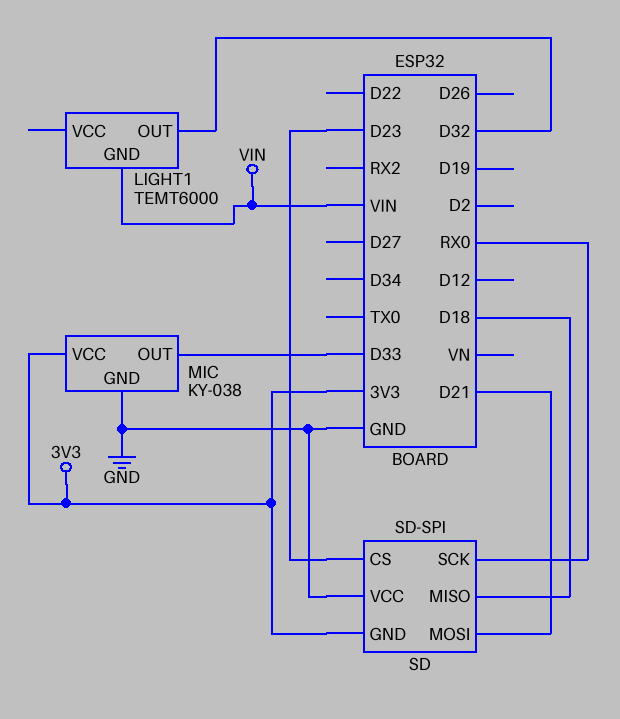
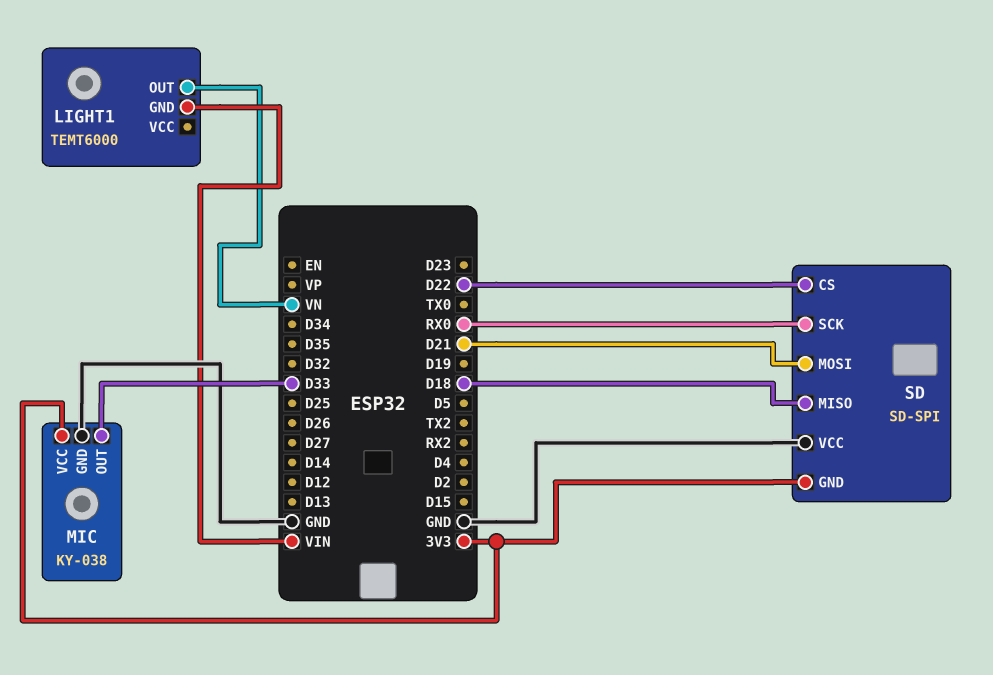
LIGHT1 pin OUT: D32 -> VN
SD pin CS: D23 -> D22

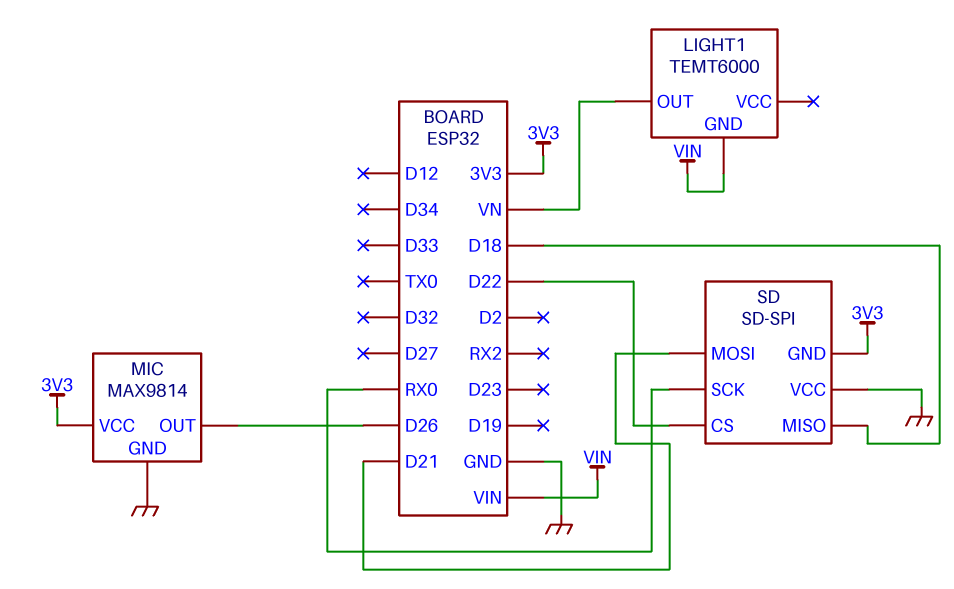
MIC: KY-038 -> MAX9814
MIC pin OUT: D33 -> D26

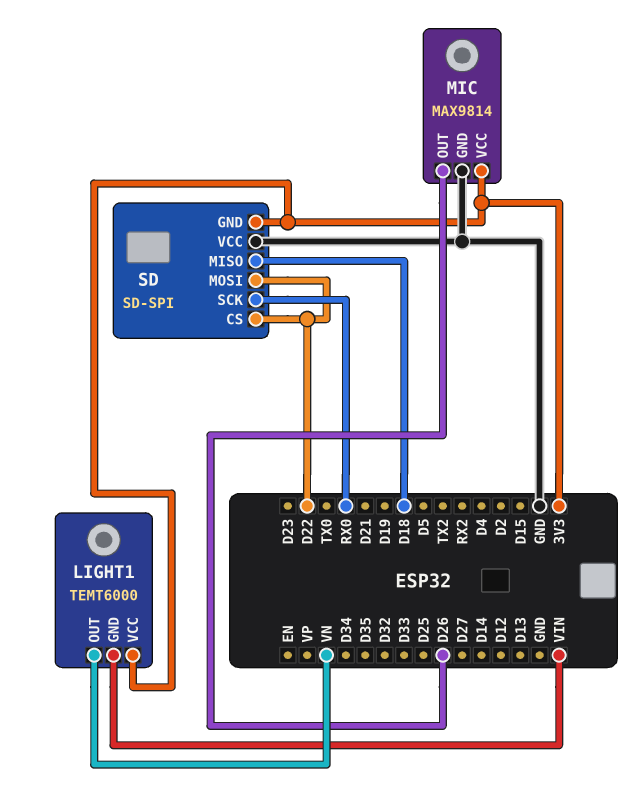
LIGHT1 pin VCC: none -> 3V3
SD pin MOSI: D21 -> D22

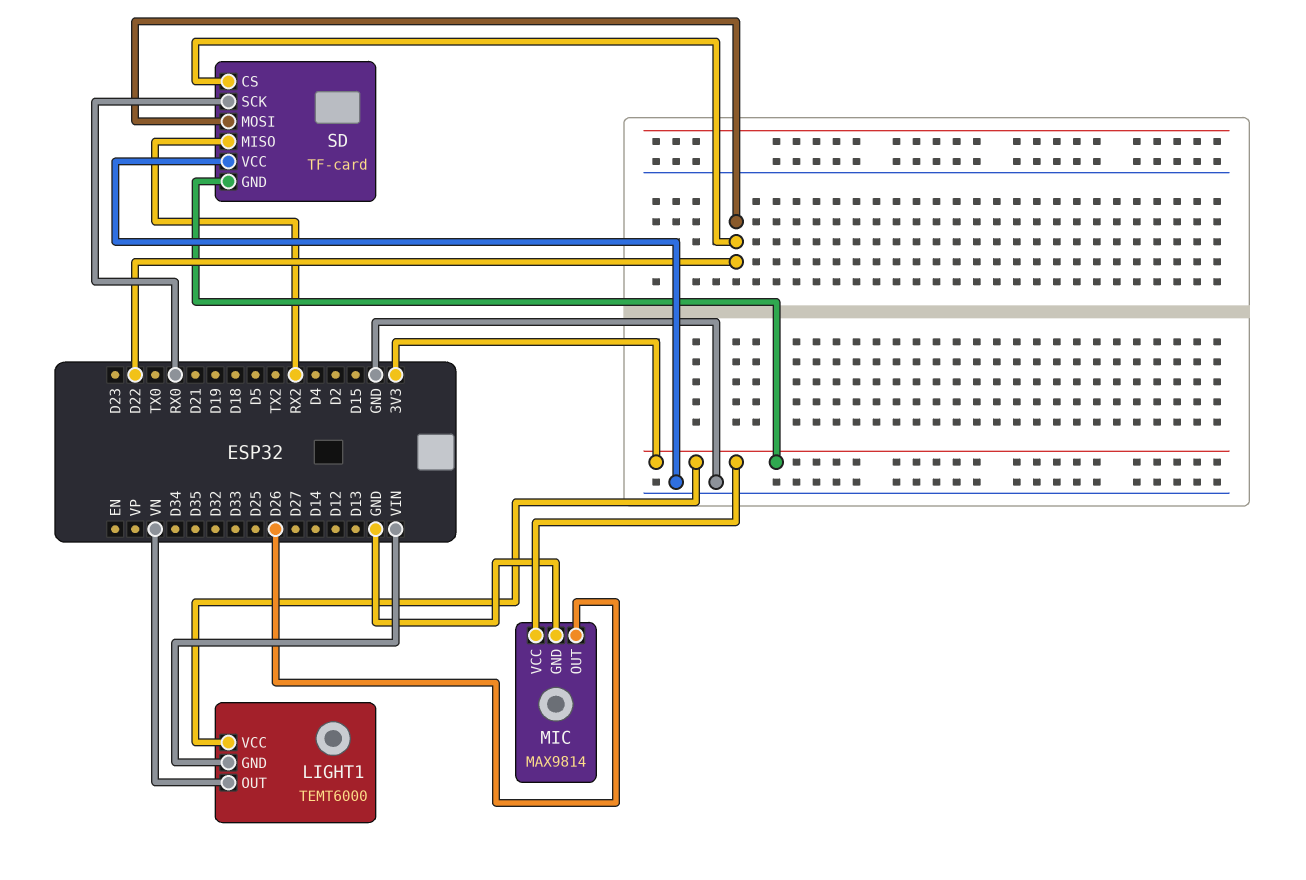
SD: SD-SPI -> TF-card
SD pin MISO: D18 -> RX2

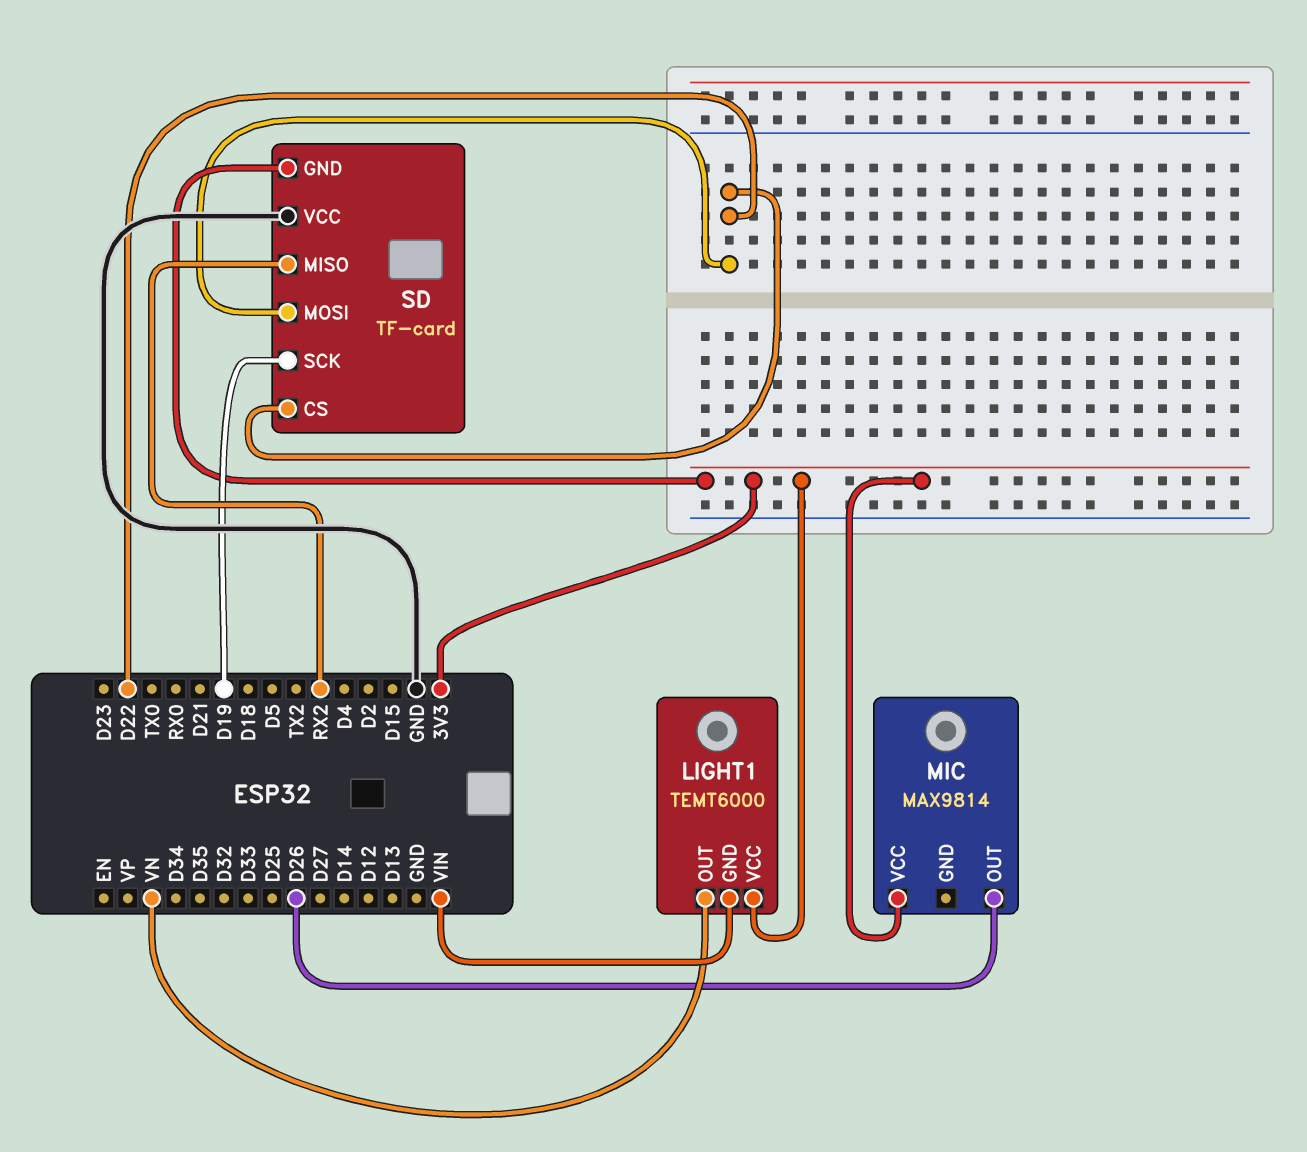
MIC pin GND: GND -> none
SD pin SCK: RX0 -> D19

